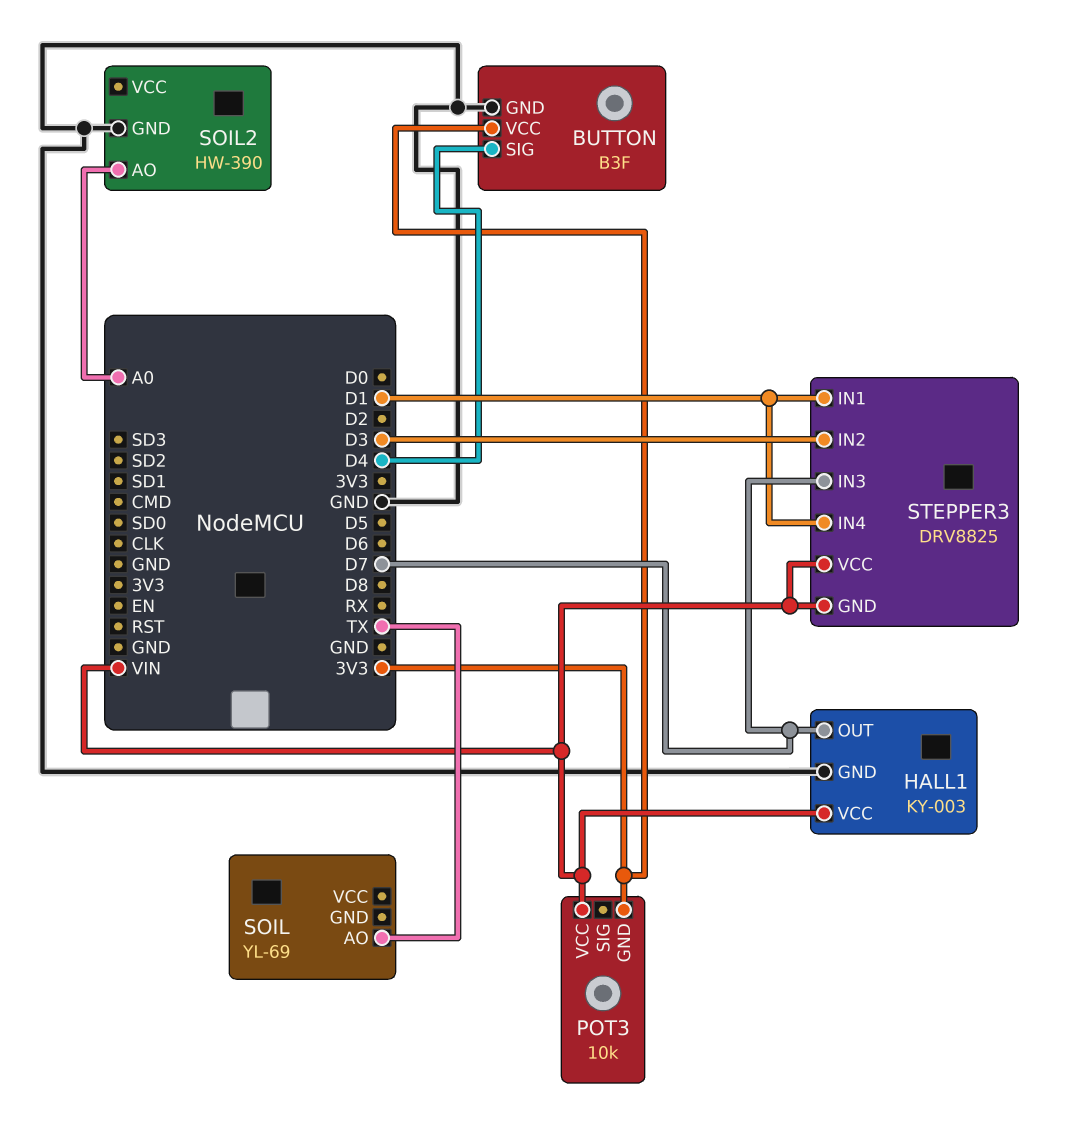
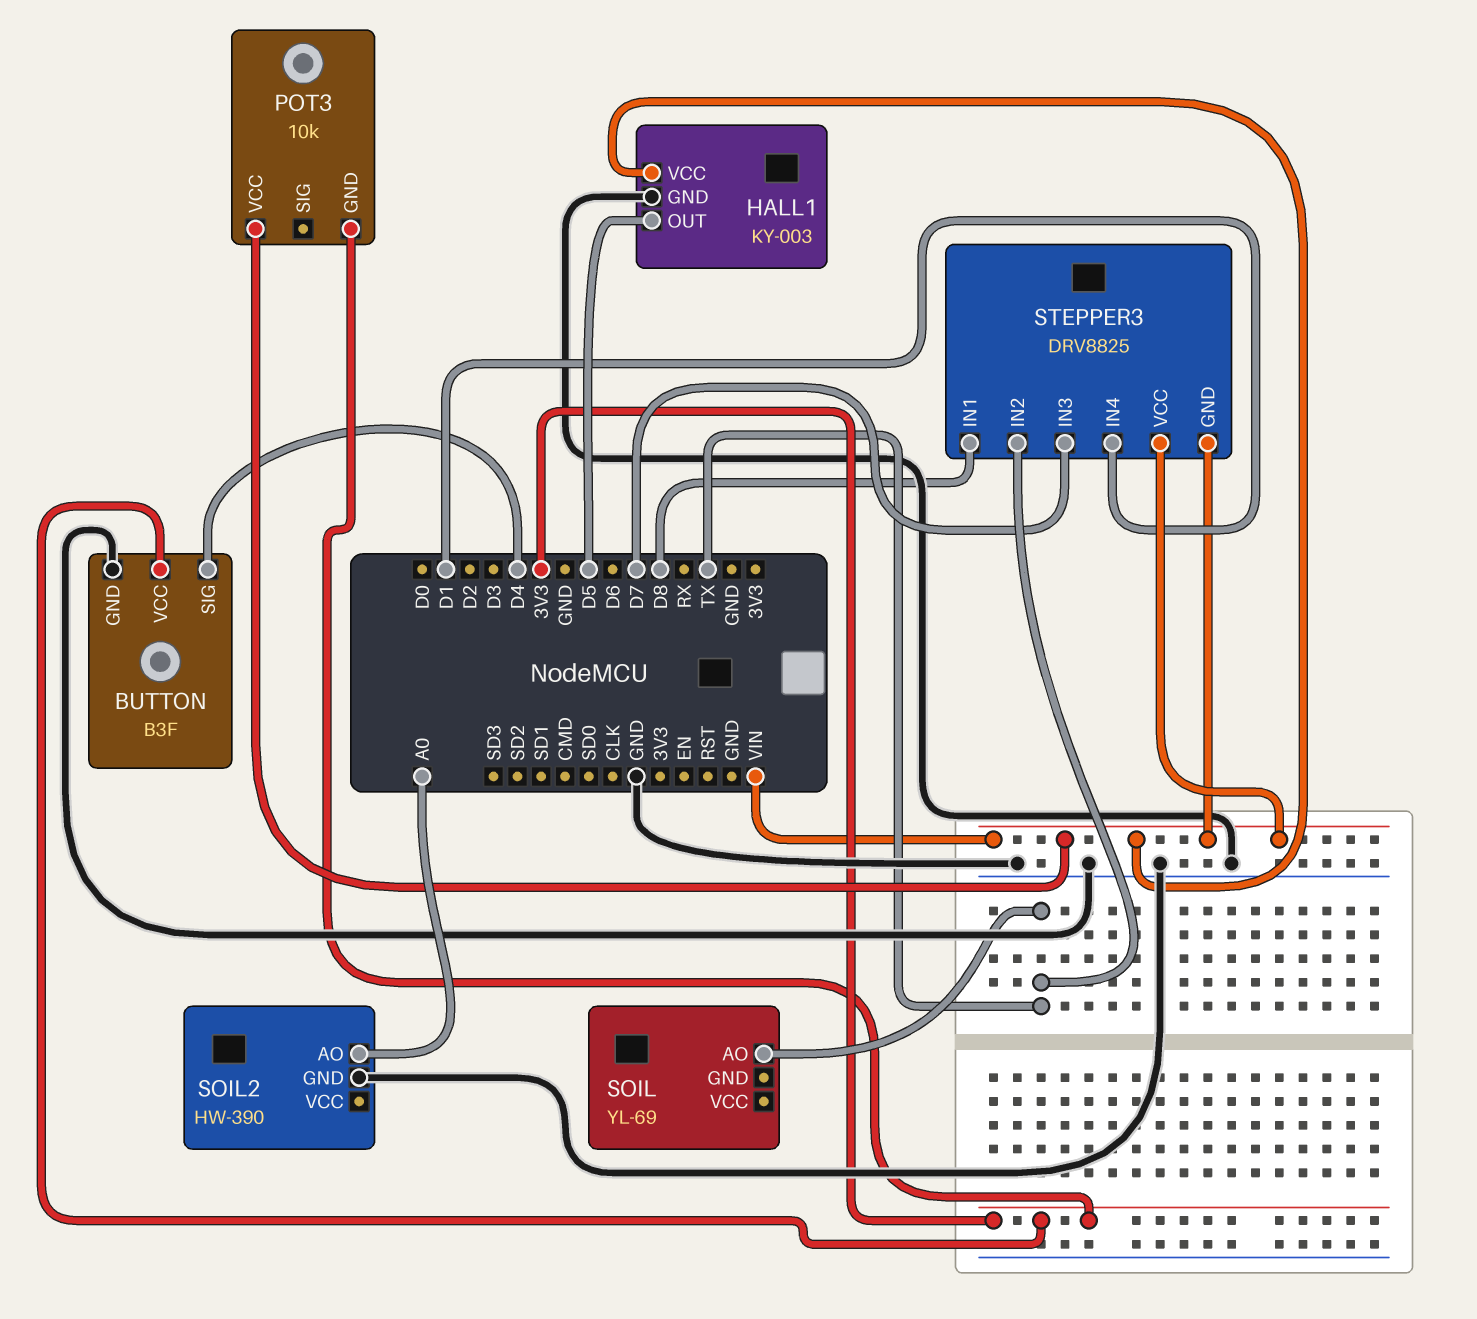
HALL1 pin OUT: D7 -> D5
STEPPER3 pin IN1: D1 -> D8
STEPPER3 pin IN2: D3 -> TX

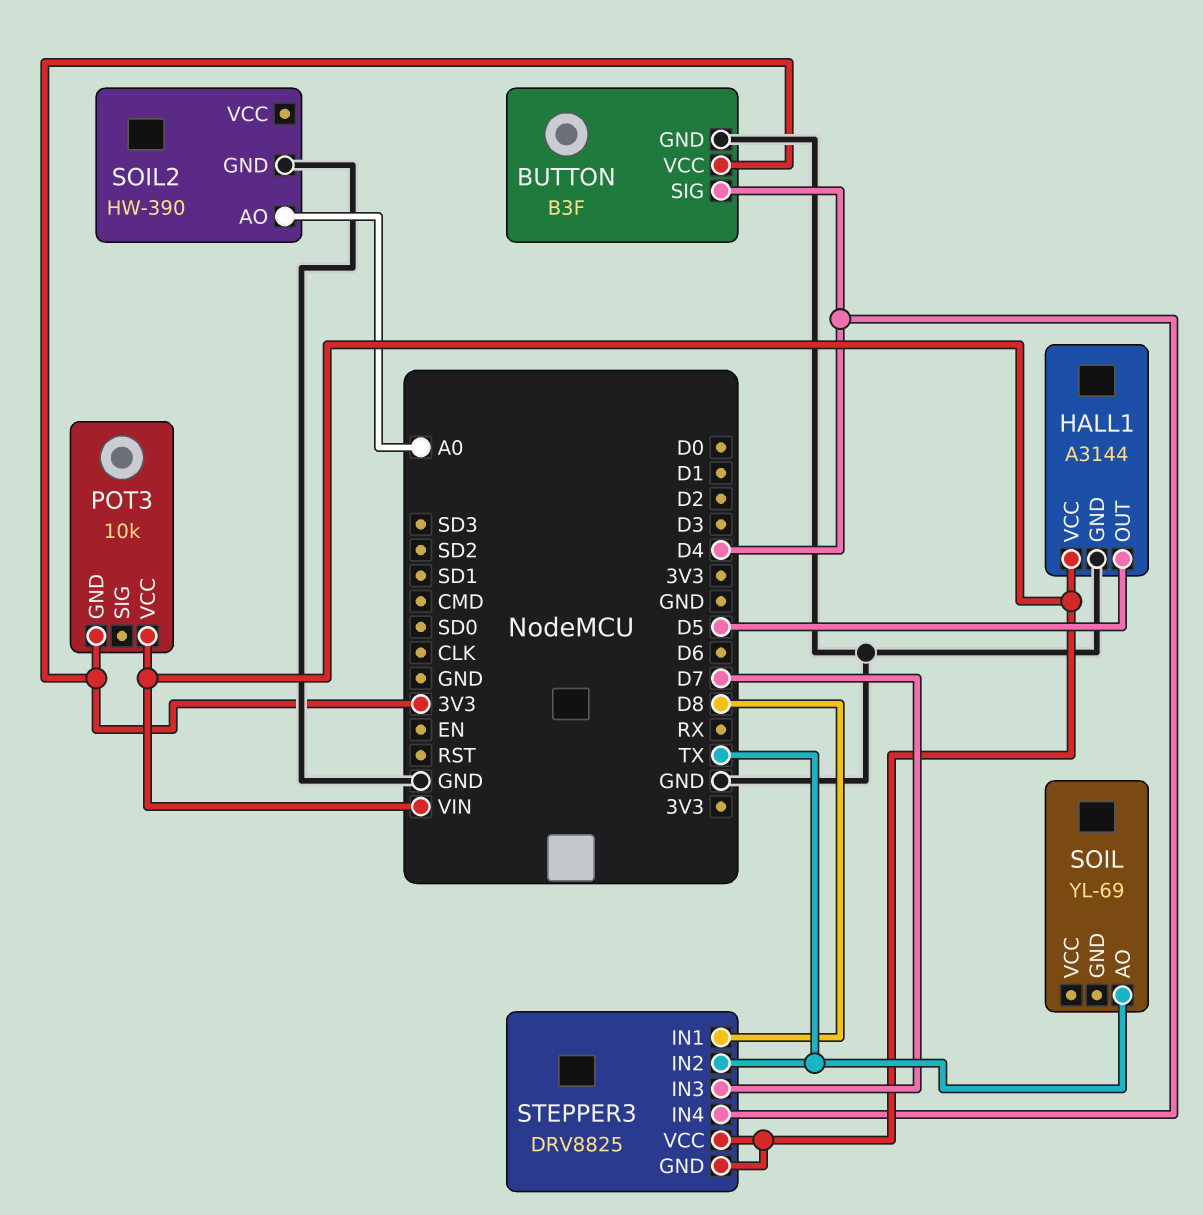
HALL1: KY-003 -> A3144
STEPPER3 pin IN4: D1 -> D4

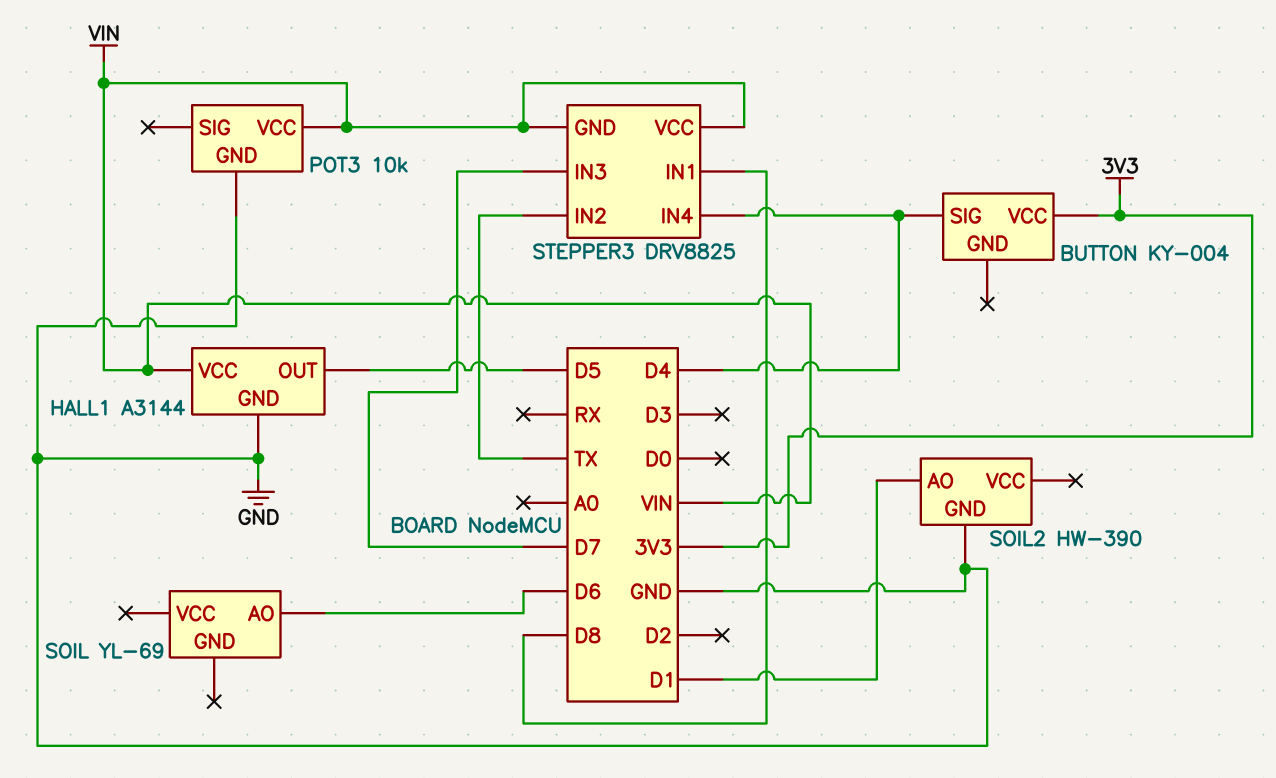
BUTTON: B3F -> KY-004
BUTTON pin GND: GND -> none
POT3 pin GND: 3V3 -> GND
SOIL pin AO: TX -> D6
SOIL2 pin AO: A0 -> D1

